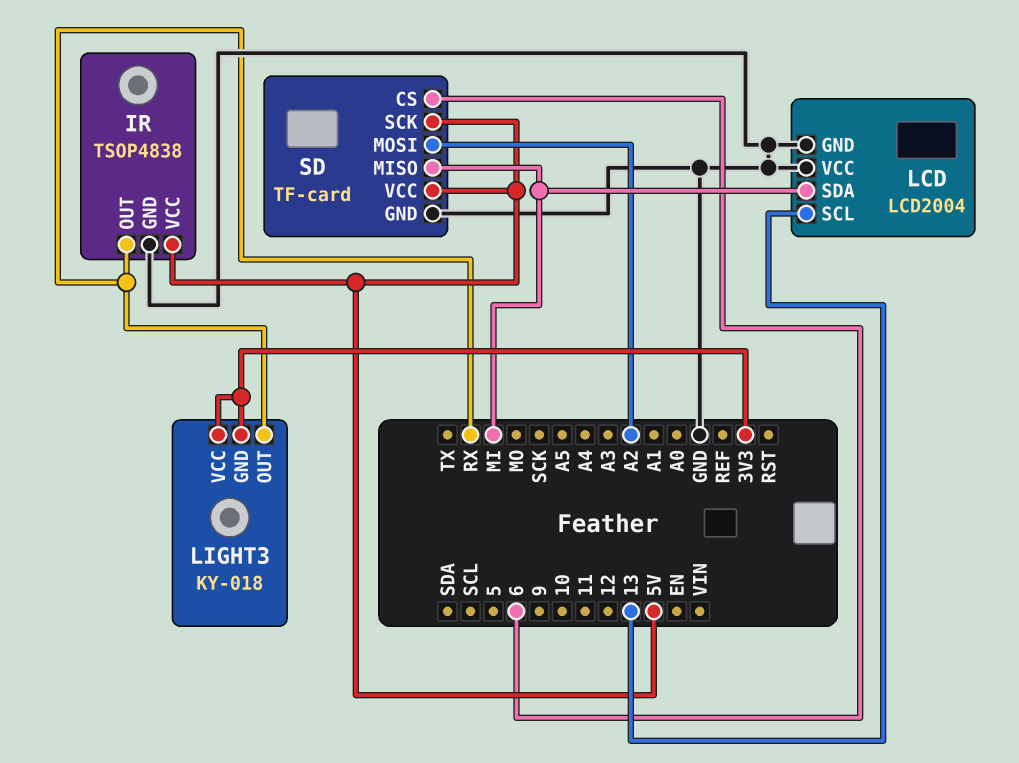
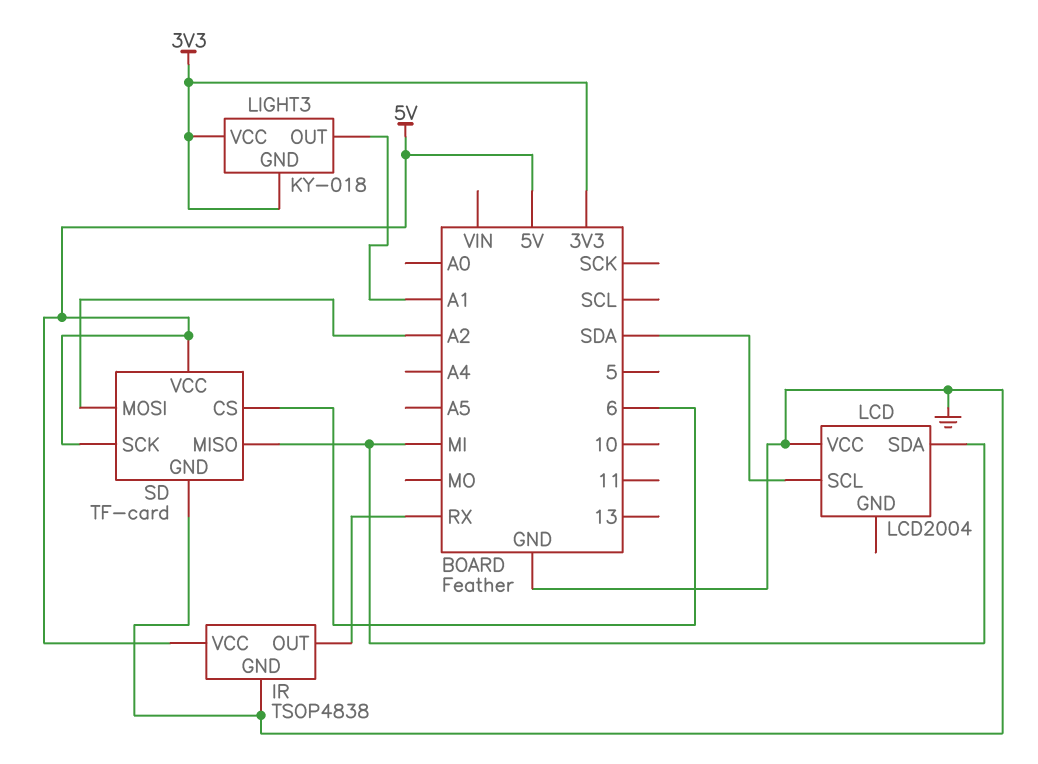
LCD pin GND: GND -> none
LCD pin SCL: 13 -> SDA
LIGHT3 pin OUT: RX -> A1

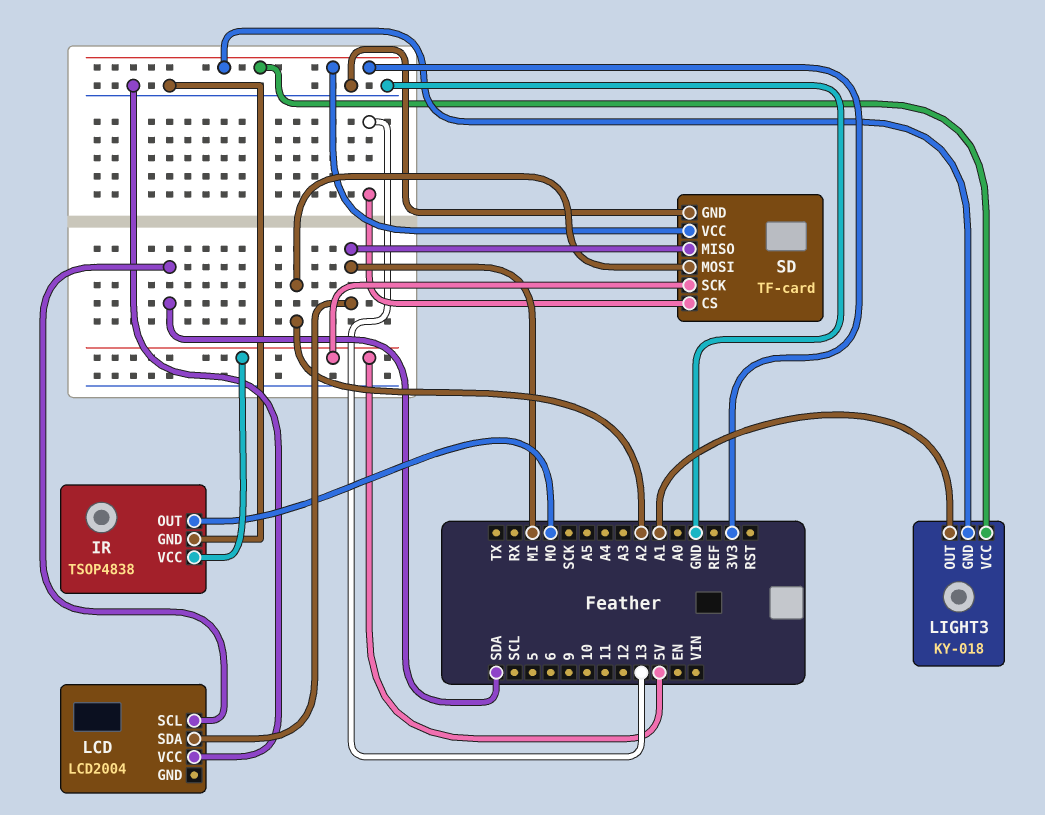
IR pin OUT: RX -> MO
SD pin CS: 6 -> 13
SD pin VCC: 5V -> 3V3

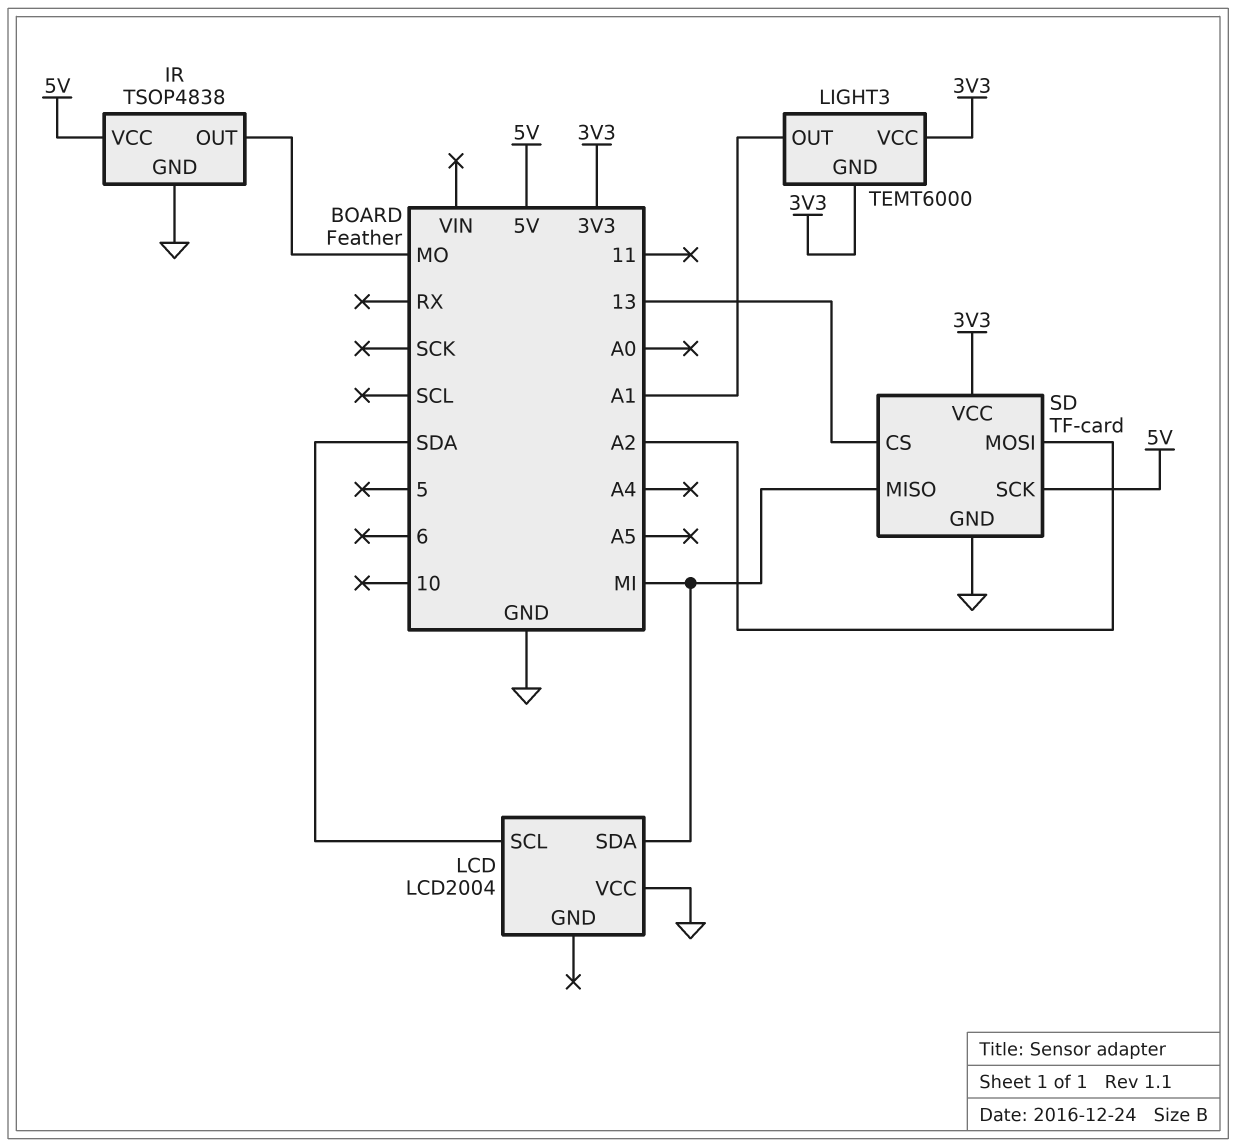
LIGHT3: KY-018 -> TEMT6000

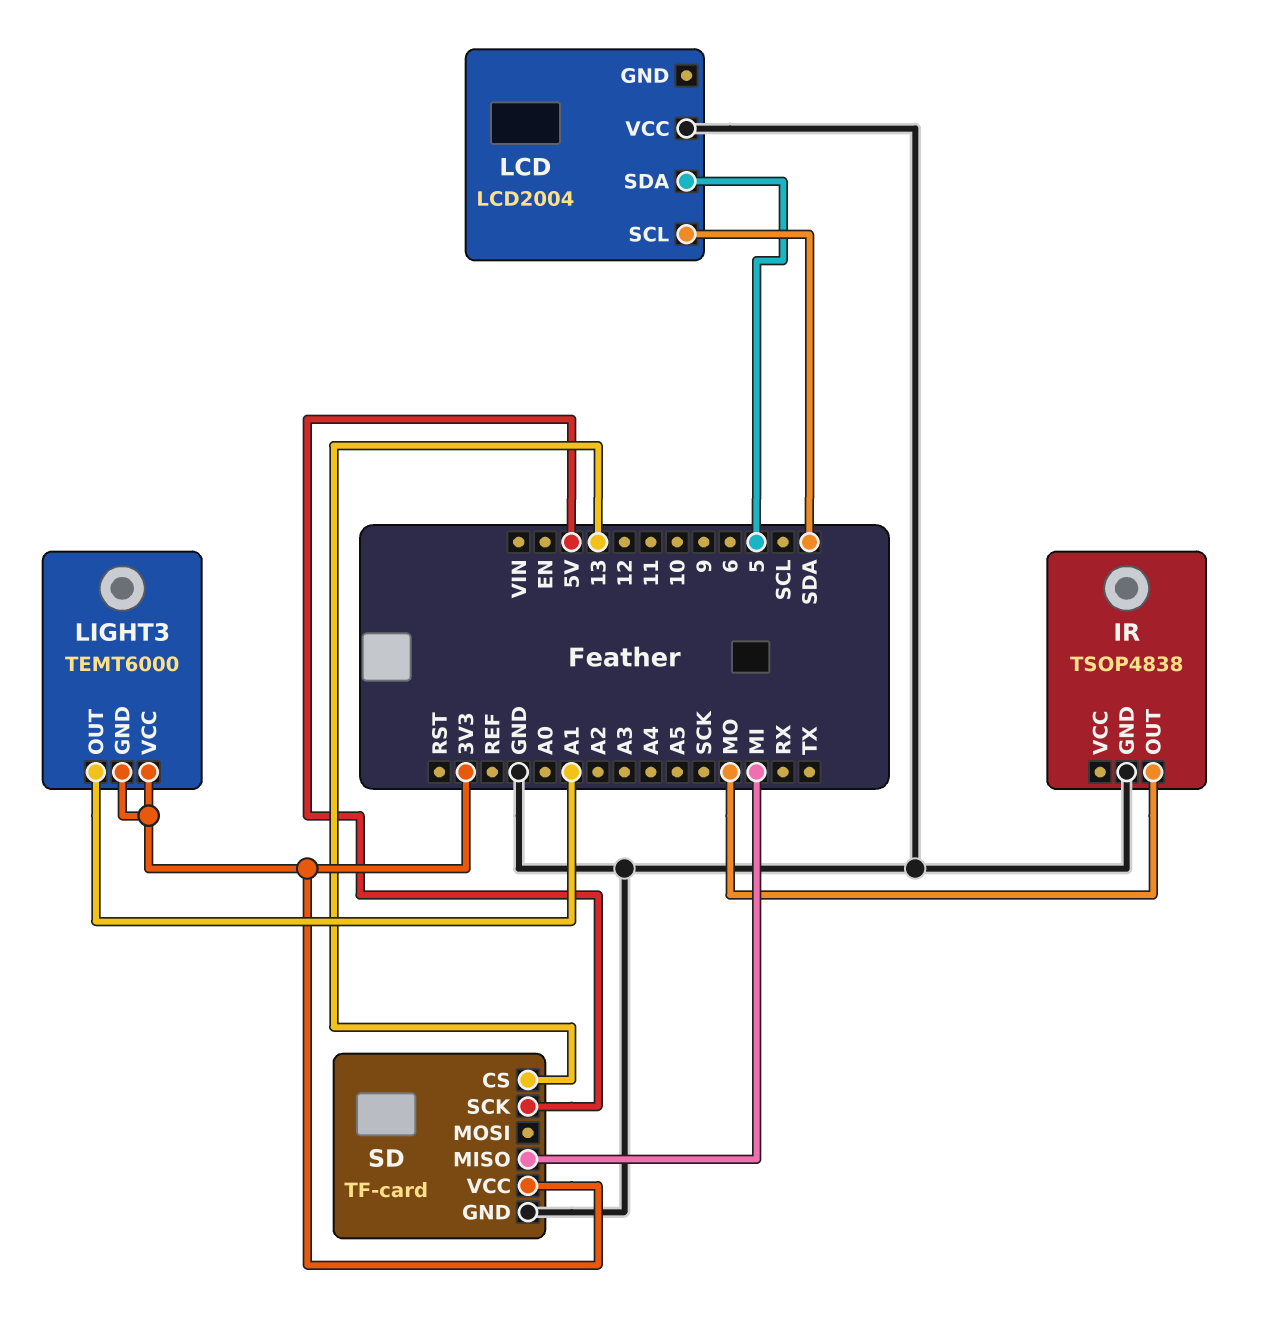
IR pin VCC: 5V -> none
LCD pin SDA: MI -> 5
SD pin MOSI: A2 -> none

